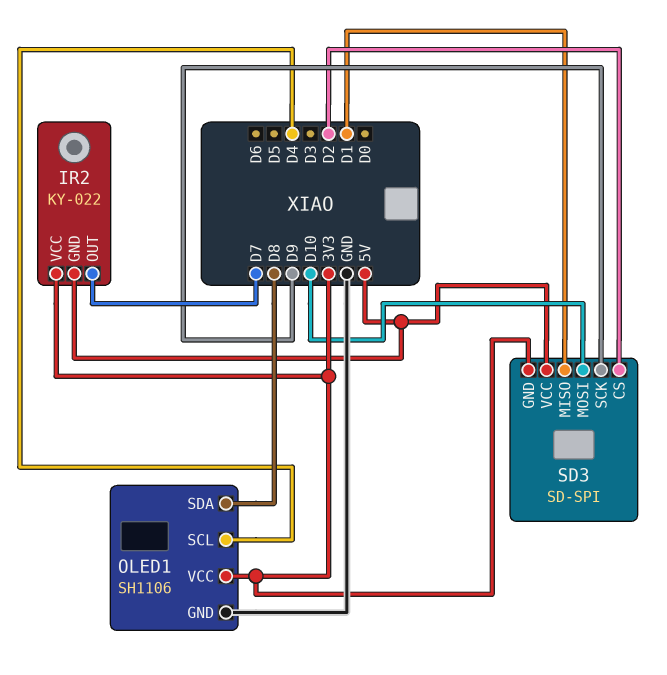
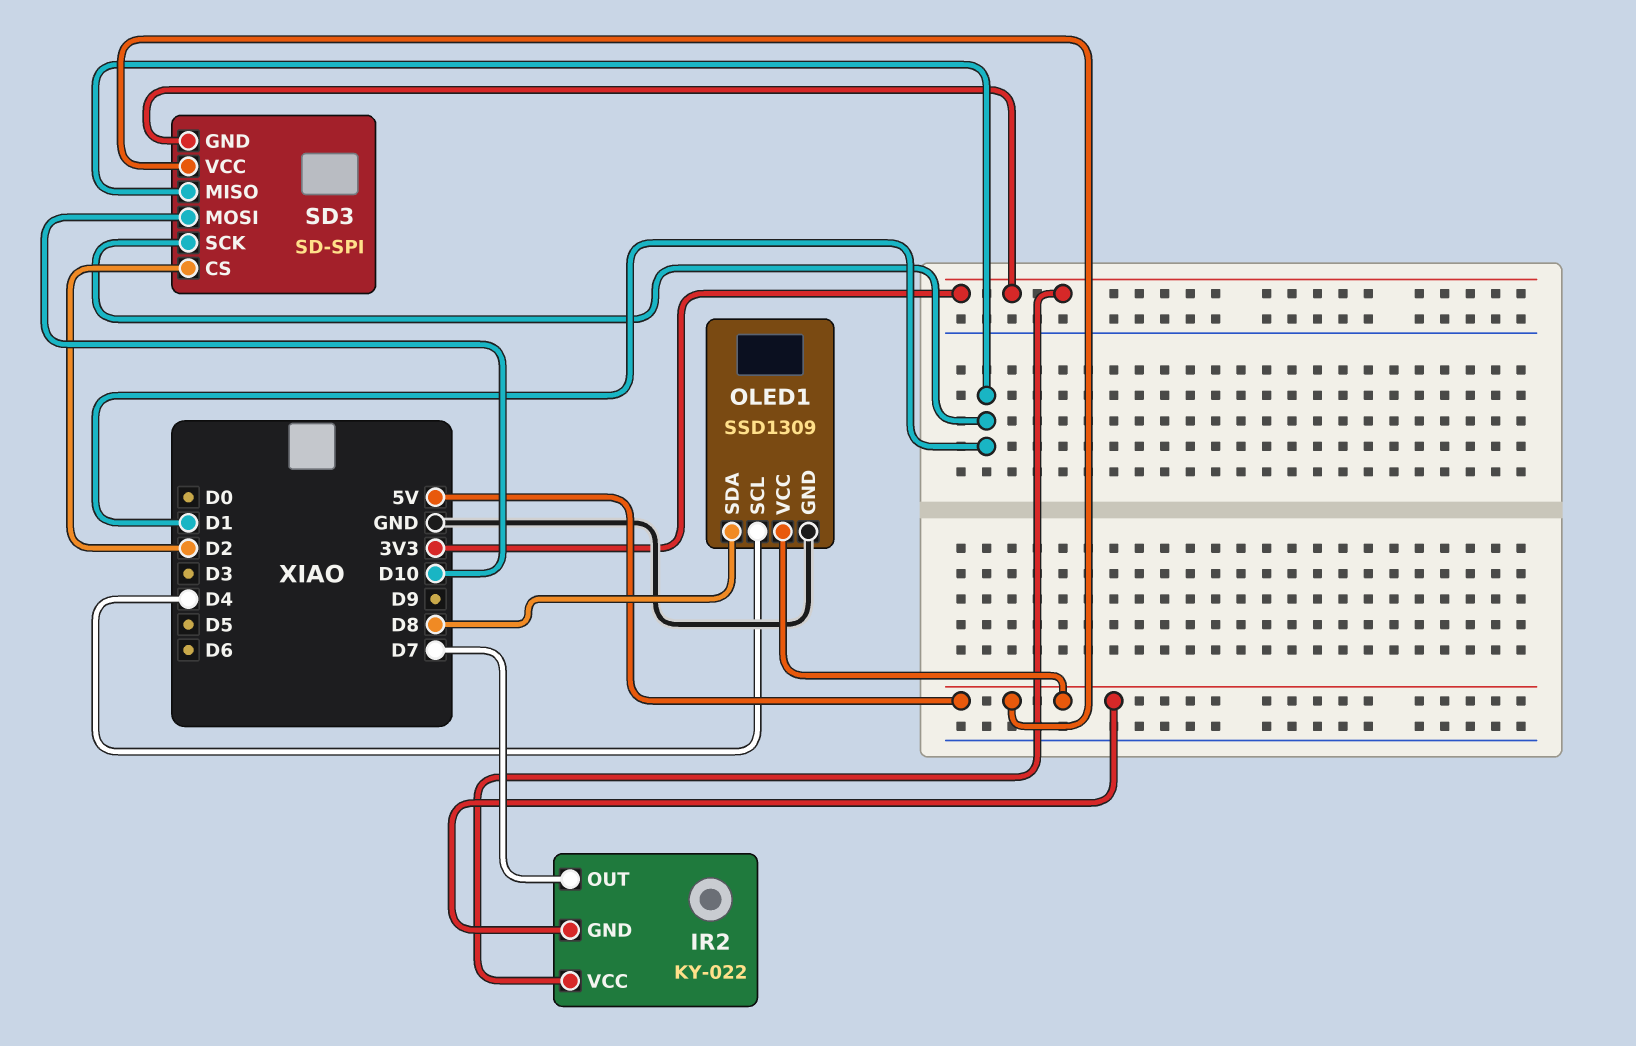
OLED1: SH1106 -> SSD1309
OLED1 pin VCC: 3V3 -> 5V
SD3 pin SCK: D9 -> D1

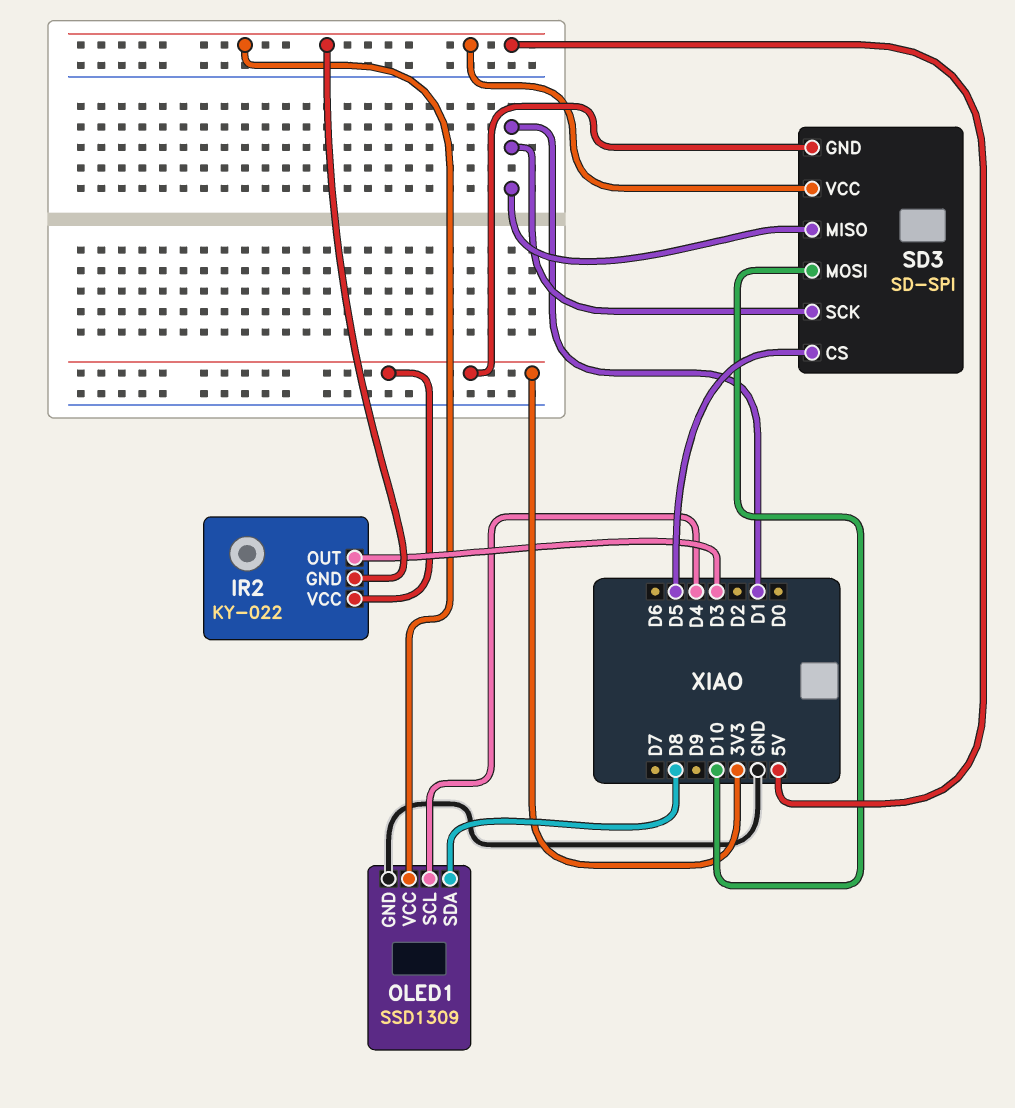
IR2 pin OUT: D7 -> D3
SD3 pin CS: D2 -> D5

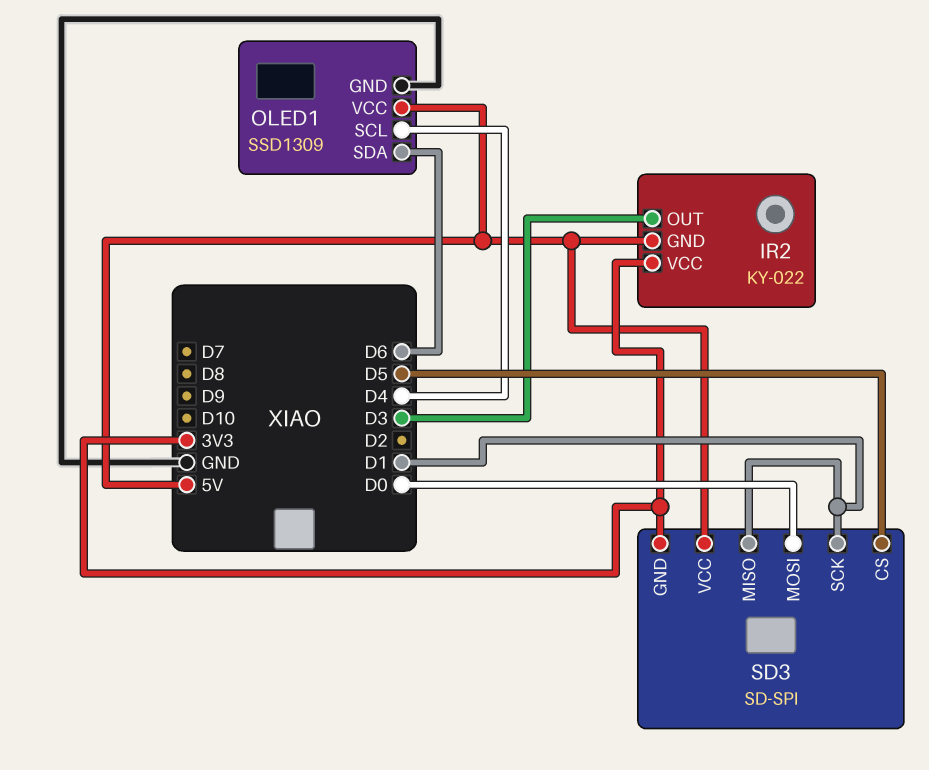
OLED1 pin SDA: D8 -> D6
SD3 pin MOSI: D10 -> D0

